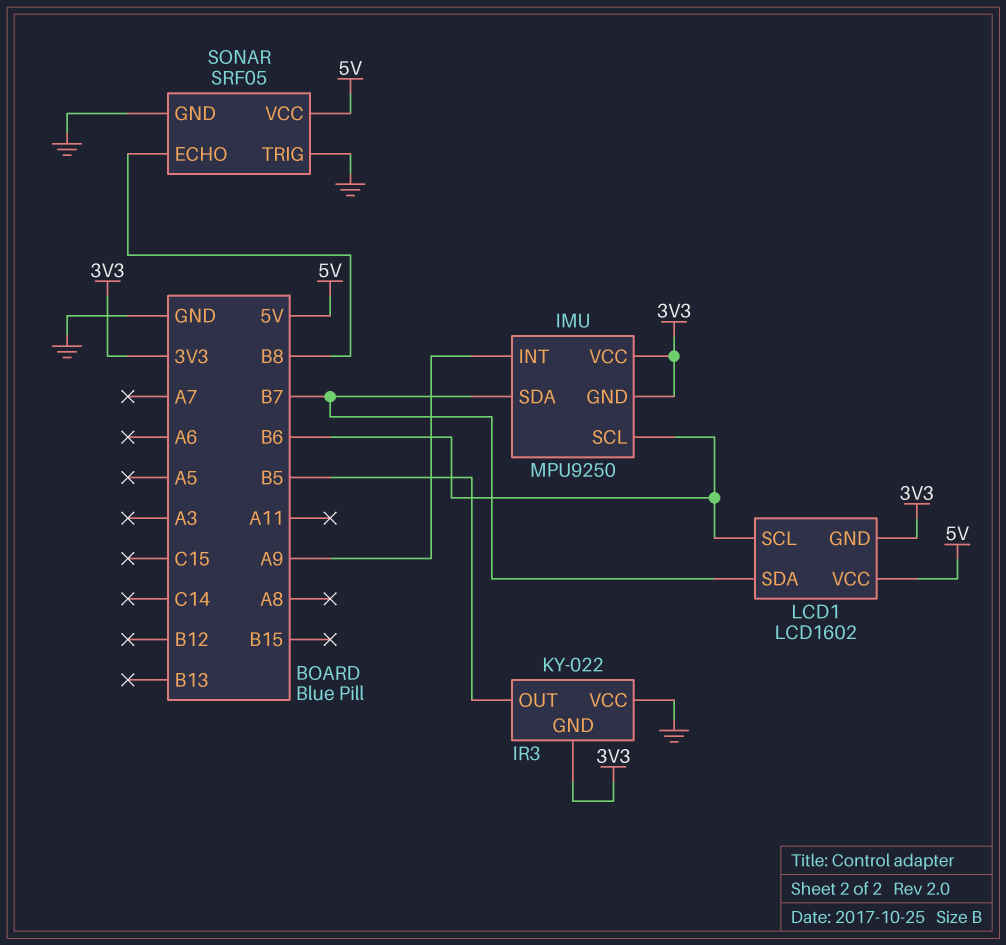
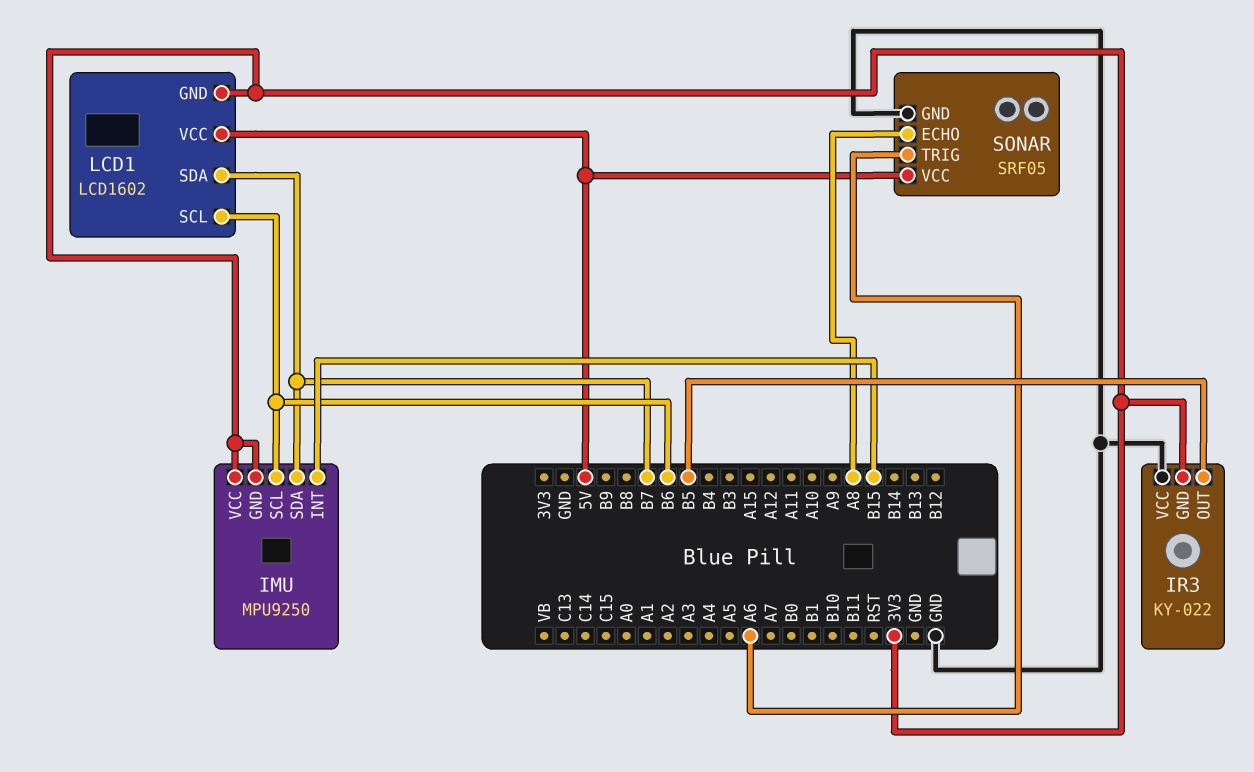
IMU pin INT: A9 -> B15
SONAR pin ECHO: B8 -> A8
SONAR pin TRIG: GND -> A6

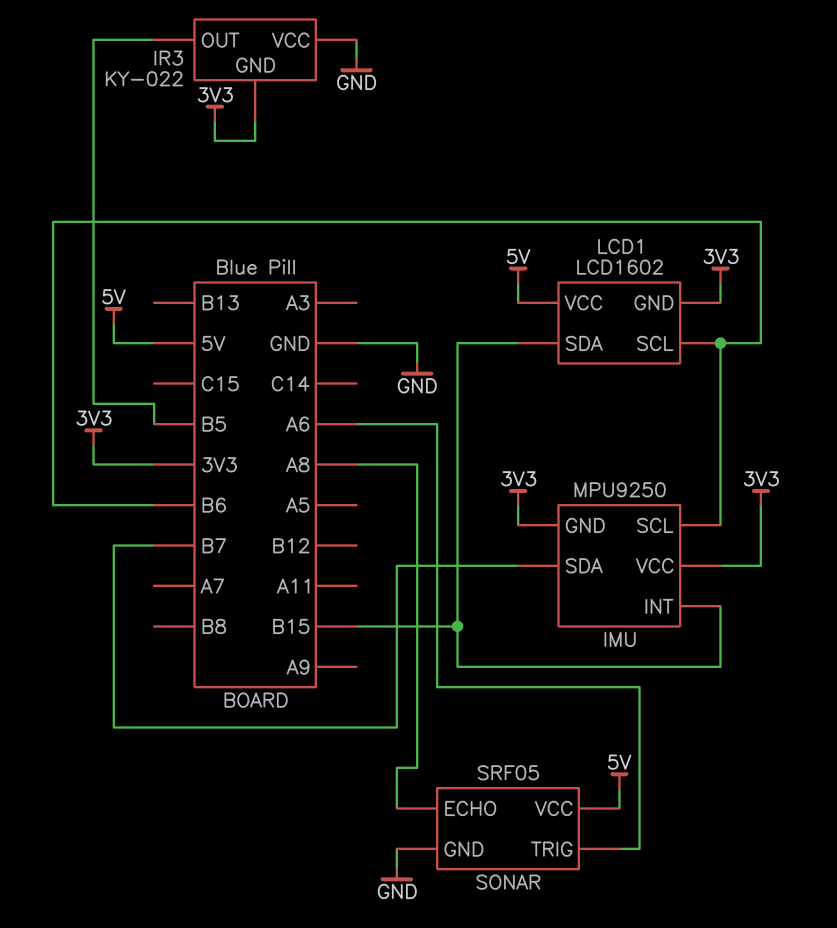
LCD1 pin SDA: B7 -> B15

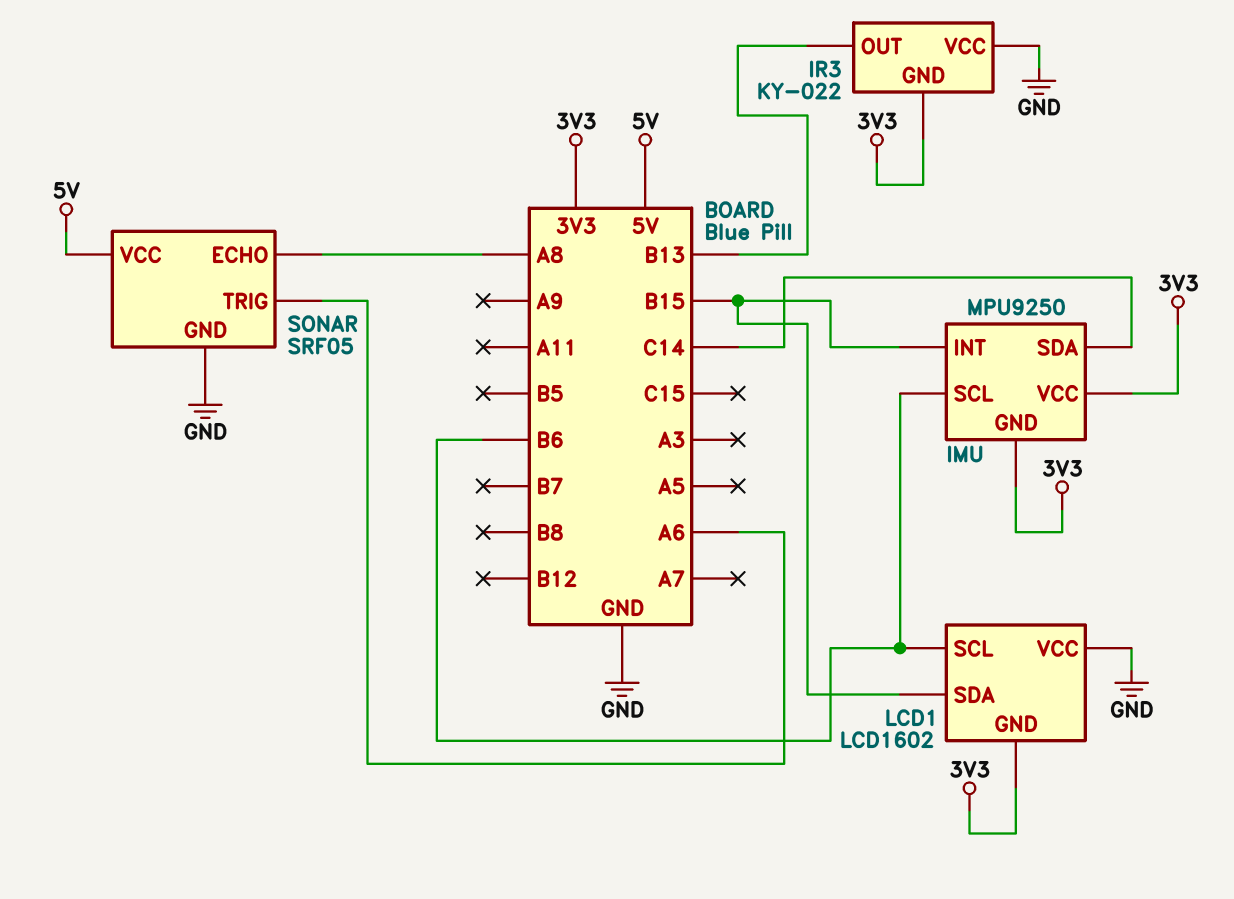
IMU pin SDA: B7 -> C14
IR3 pin OUT: B5 -> B13
LCD1 pin VCC: 5V -> GND

